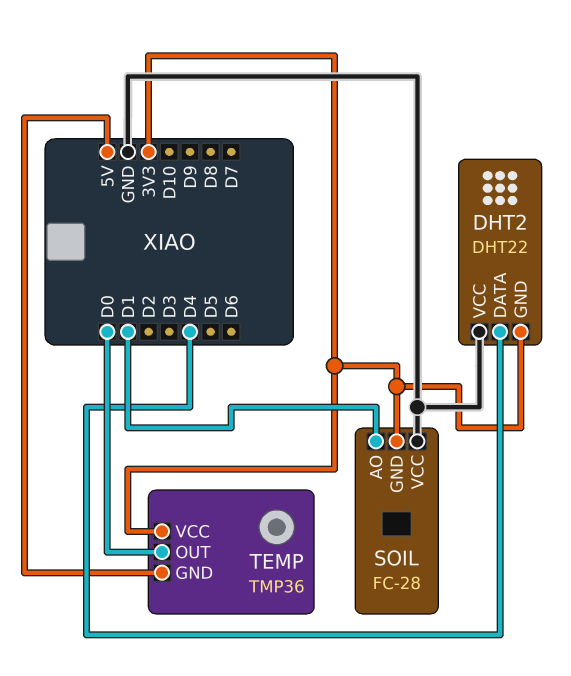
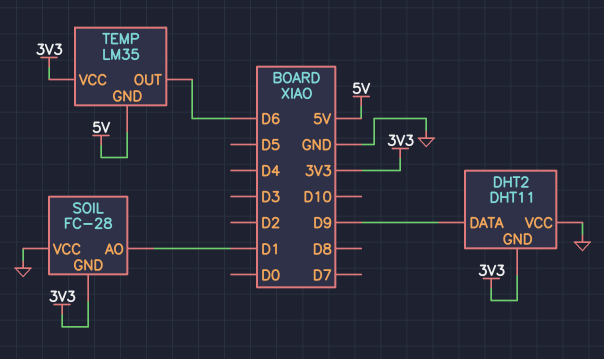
DHT2: DHT22 -> DHT11
DHT2 pin DATA: D4 -> D9
TEMP: TMP36 -> LM35
TEMP pin OUT: D0 -> D6

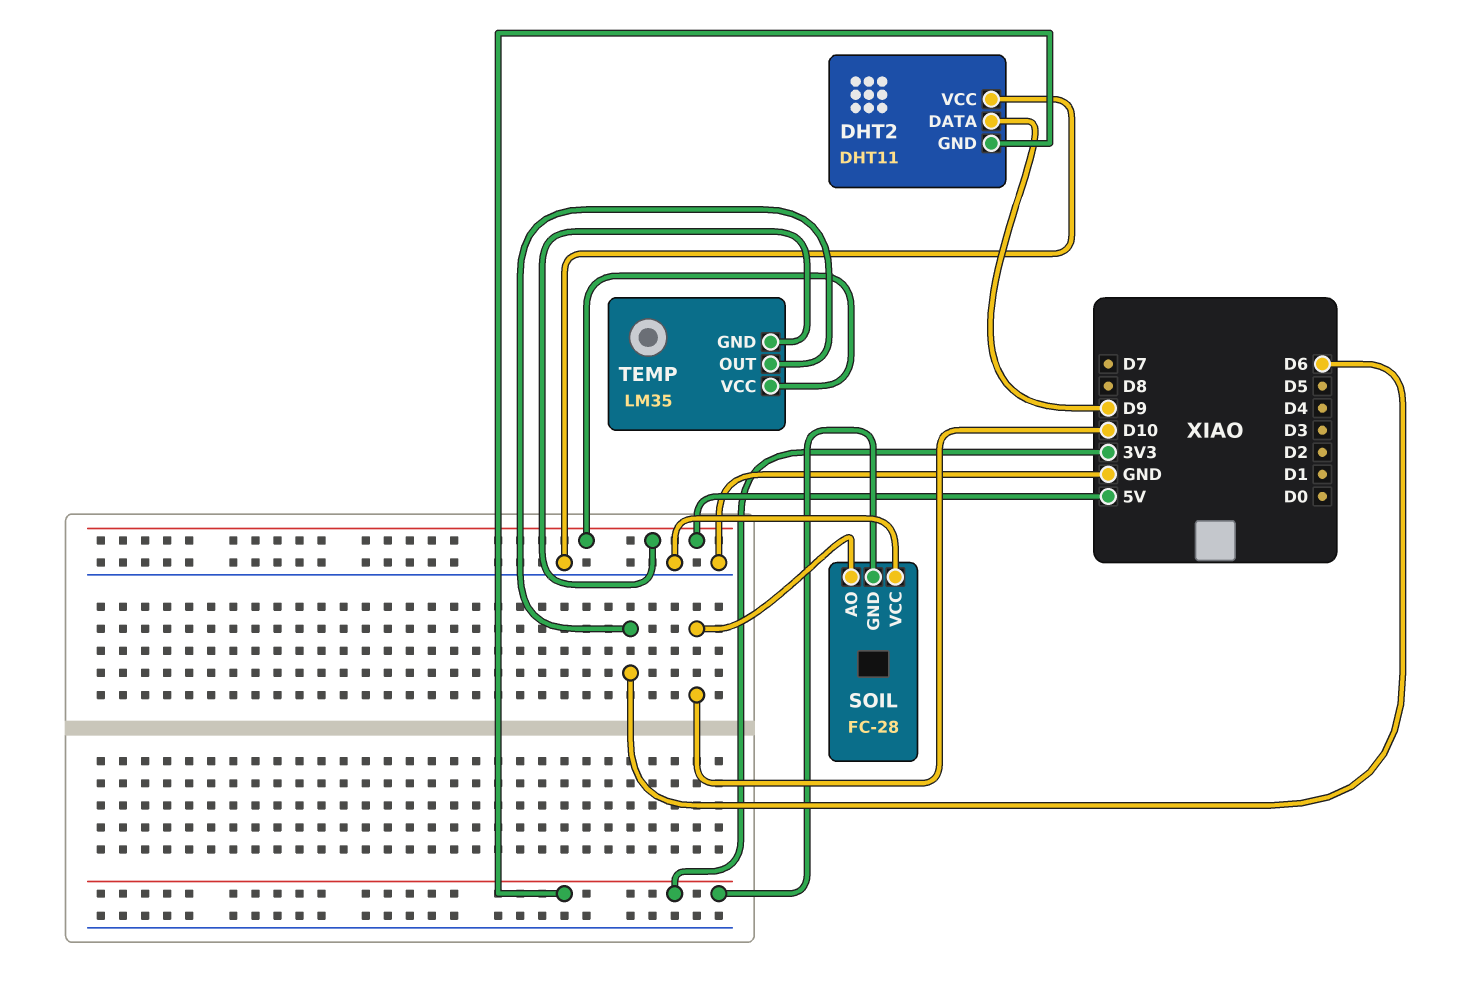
SOIL pin AO: D1 -> D10
TEMP pin VCC: 3V3 -> 5V

